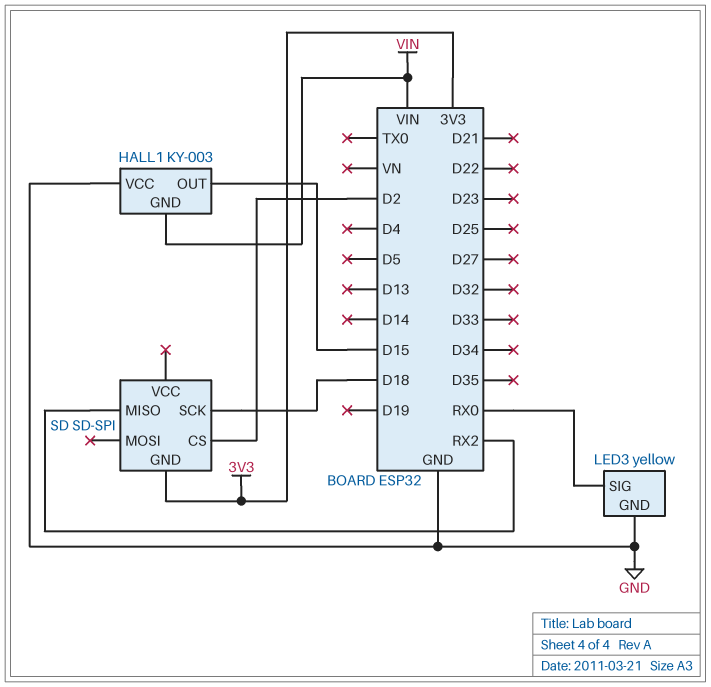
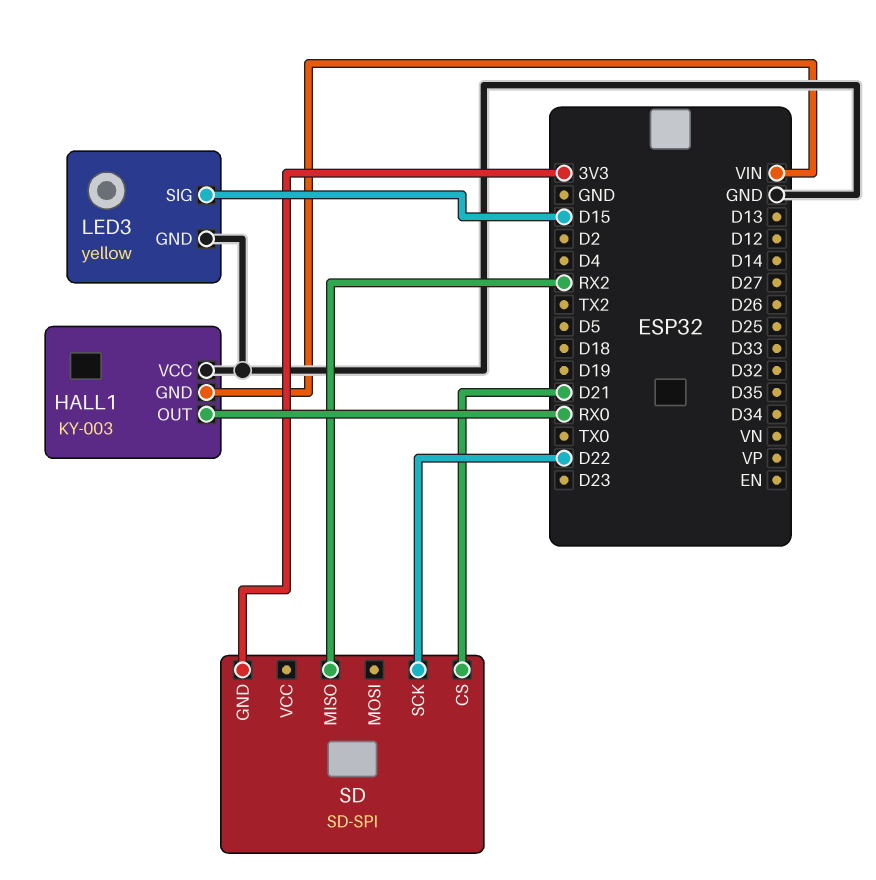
HALL1 pin OUT: D15 -> RX0
LED3 pin SIG: RX0 -> D15
SD pin CS: D2 -> D21
SD pin SCK: D18 -> D22

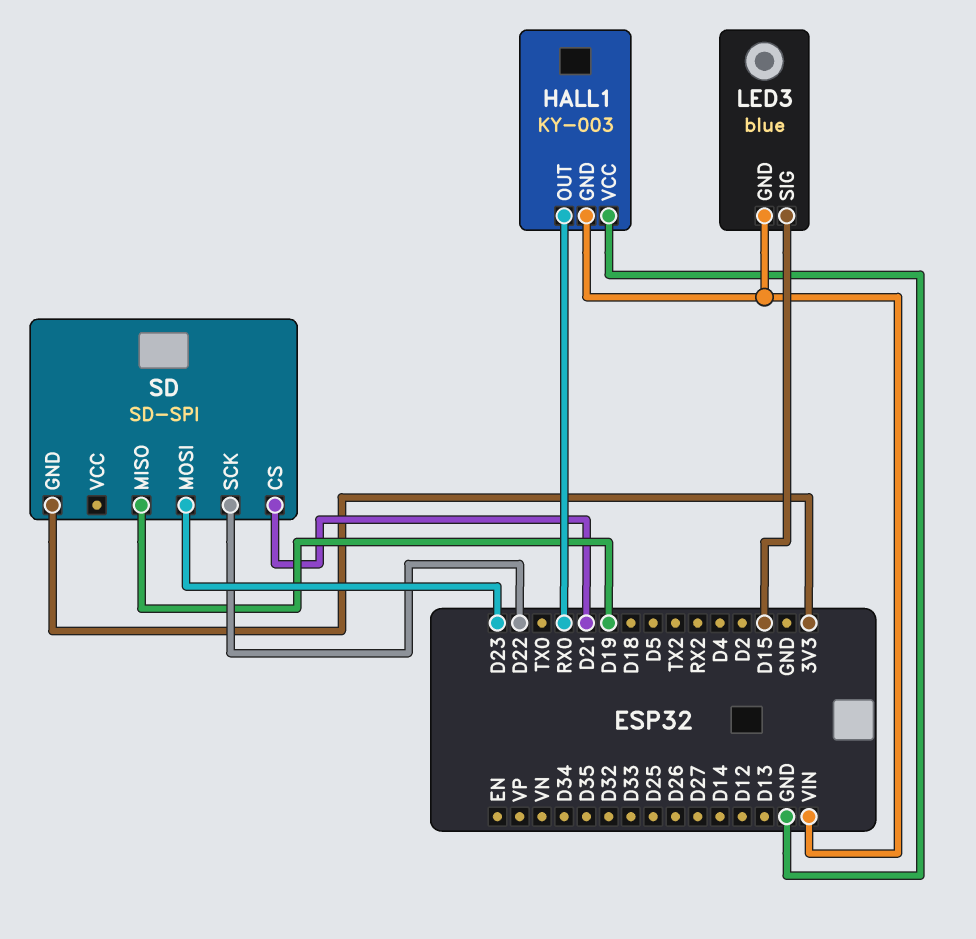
LED3: yellow -> blue
LED3 pin GND: GND -> VIN
SD pin MISO: RX2 -> D19
SD pin MOSI: none -> D23

